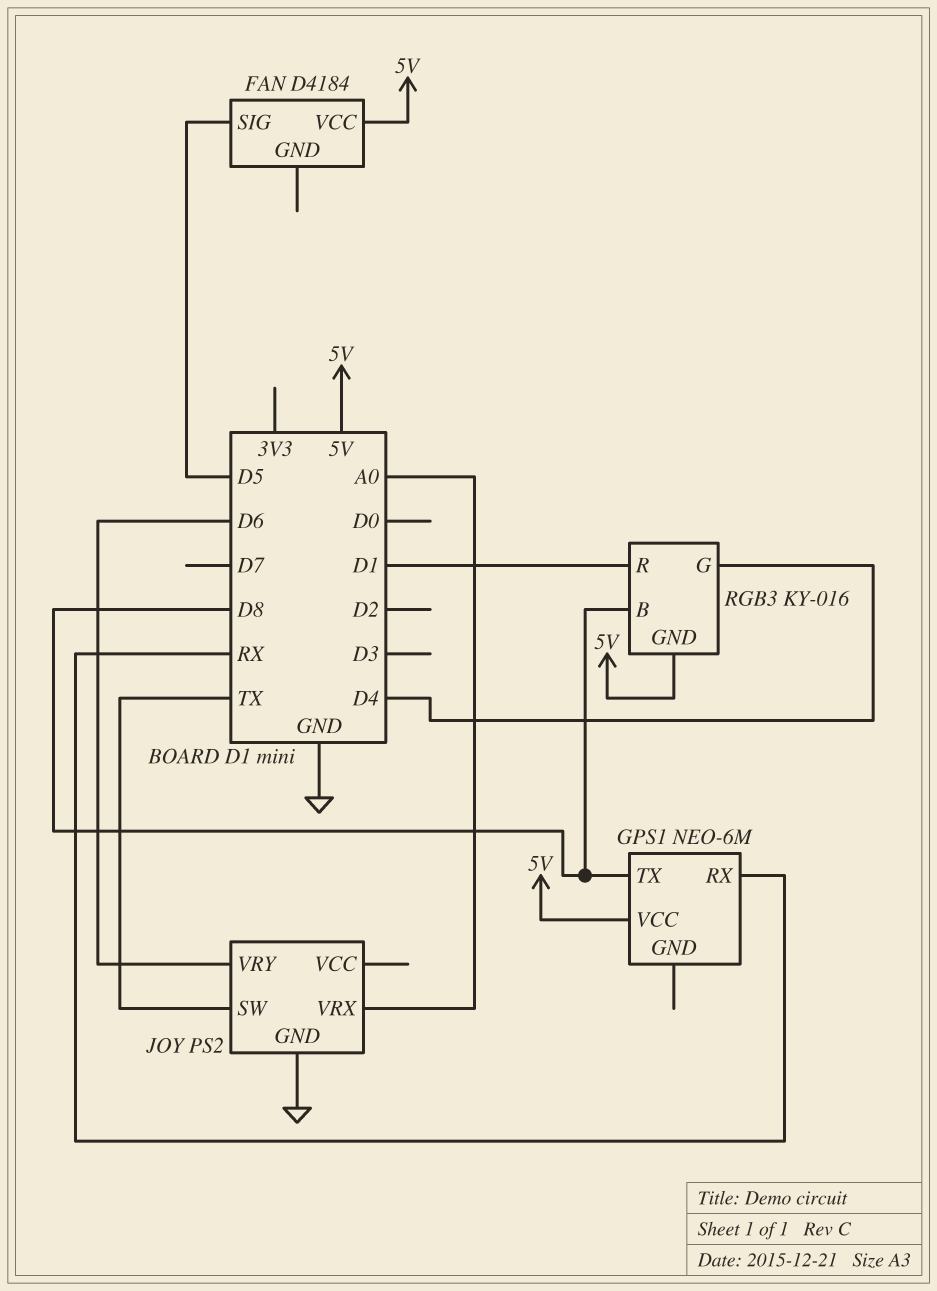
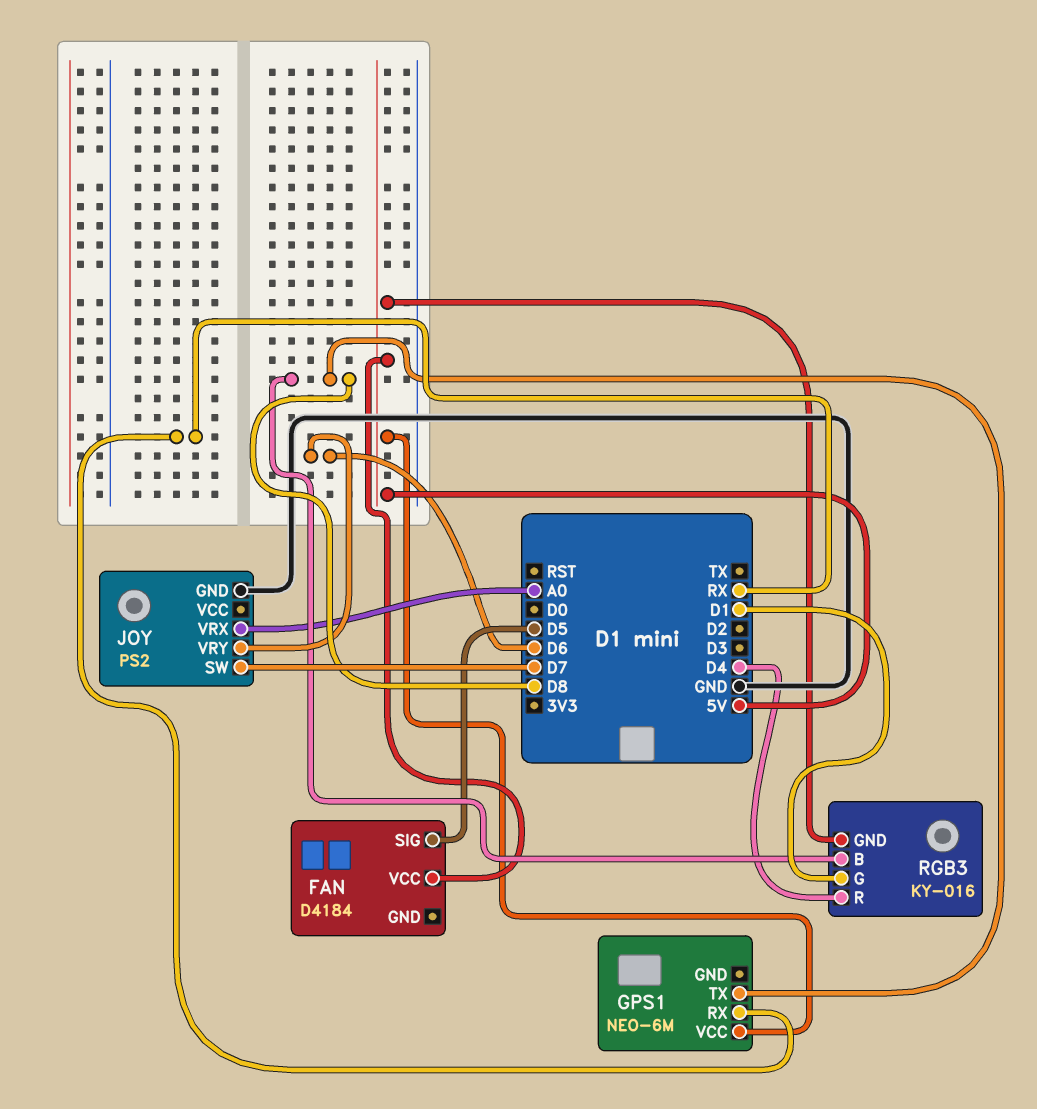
JOY pin SW: TX -> D7
RGB3 pin G: D4 -> D1
RGB3 pin R: D1 -> D4

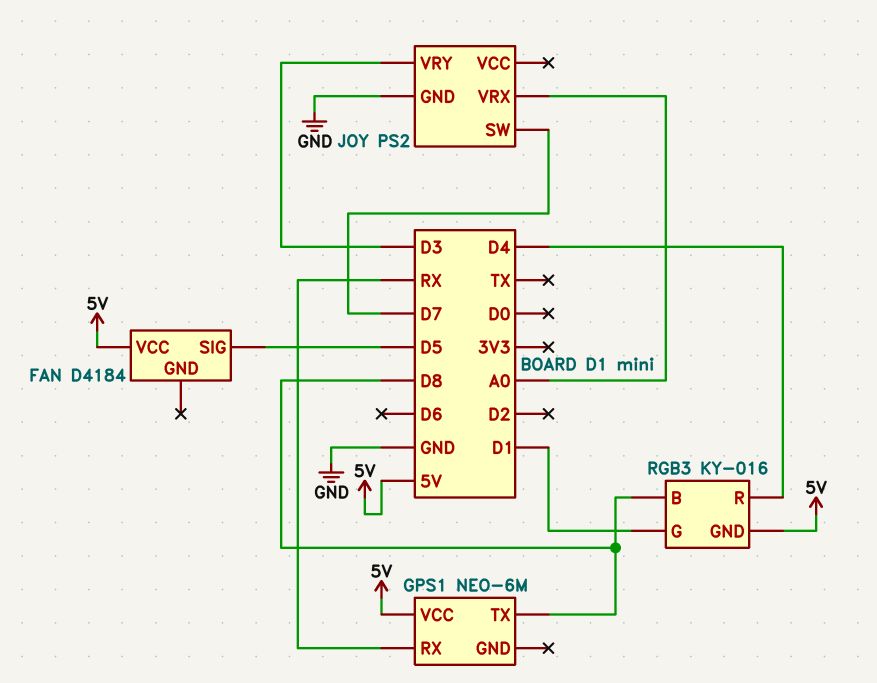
JOY pin VRY: D6 -> D3

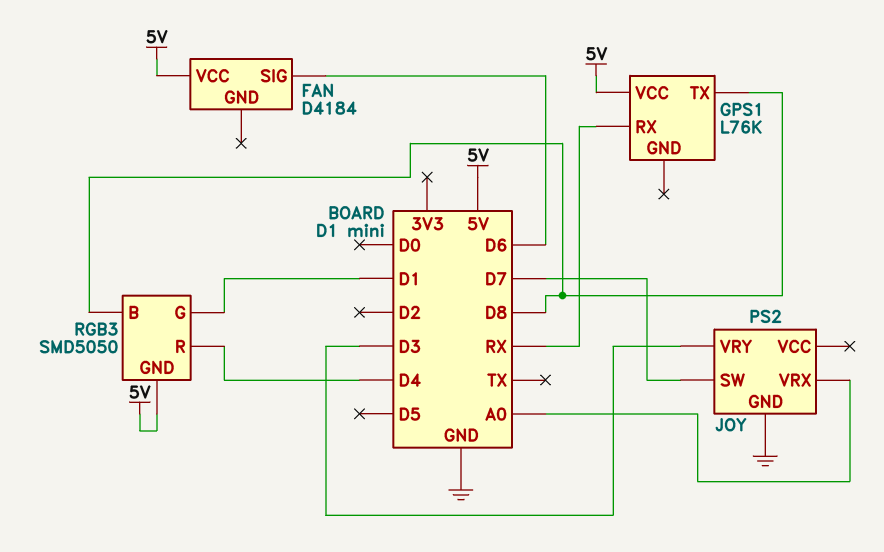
FAN pin SIG: D5 -> D6
GPS1: NEO-6M -> L76K
RGB3: KY-016 -> SMD5050

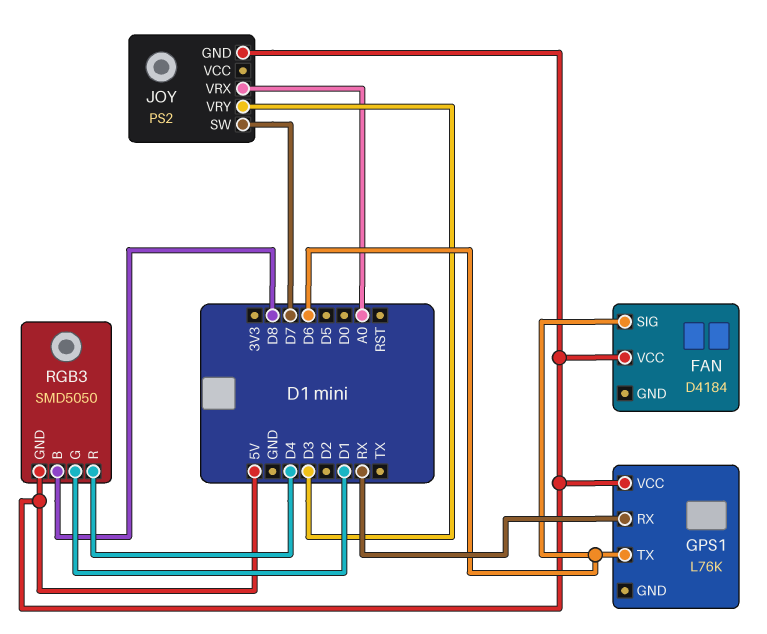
GPS1 pin TX: D8 -> D6
JOY pin GND: GND -> 5V

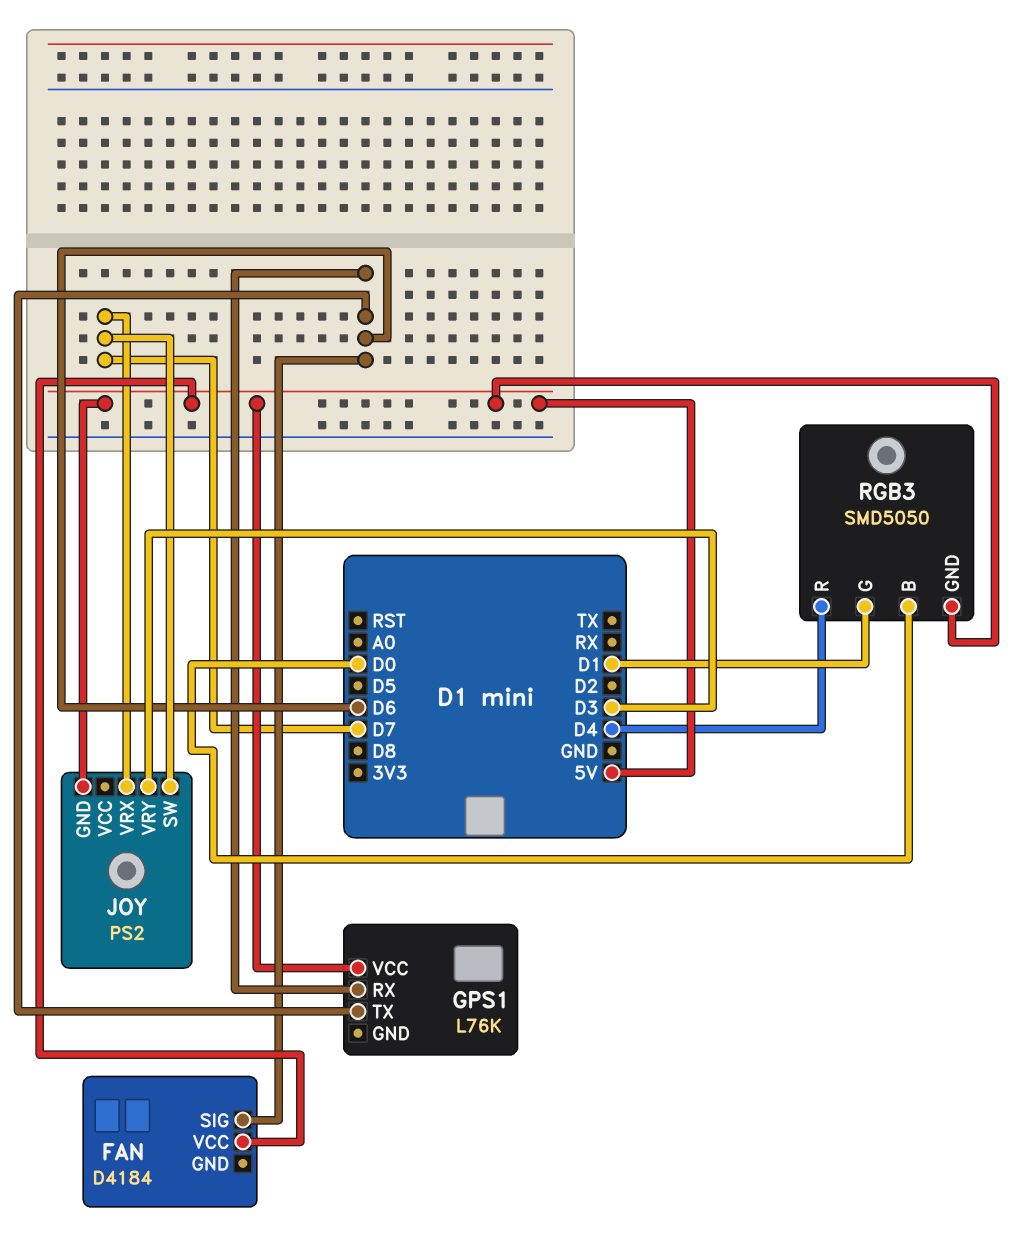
GPS1 pin RX: RX -> D6
JOY pin VRX: A0 -> D7
RGB3 pin B: D8 -> D0

